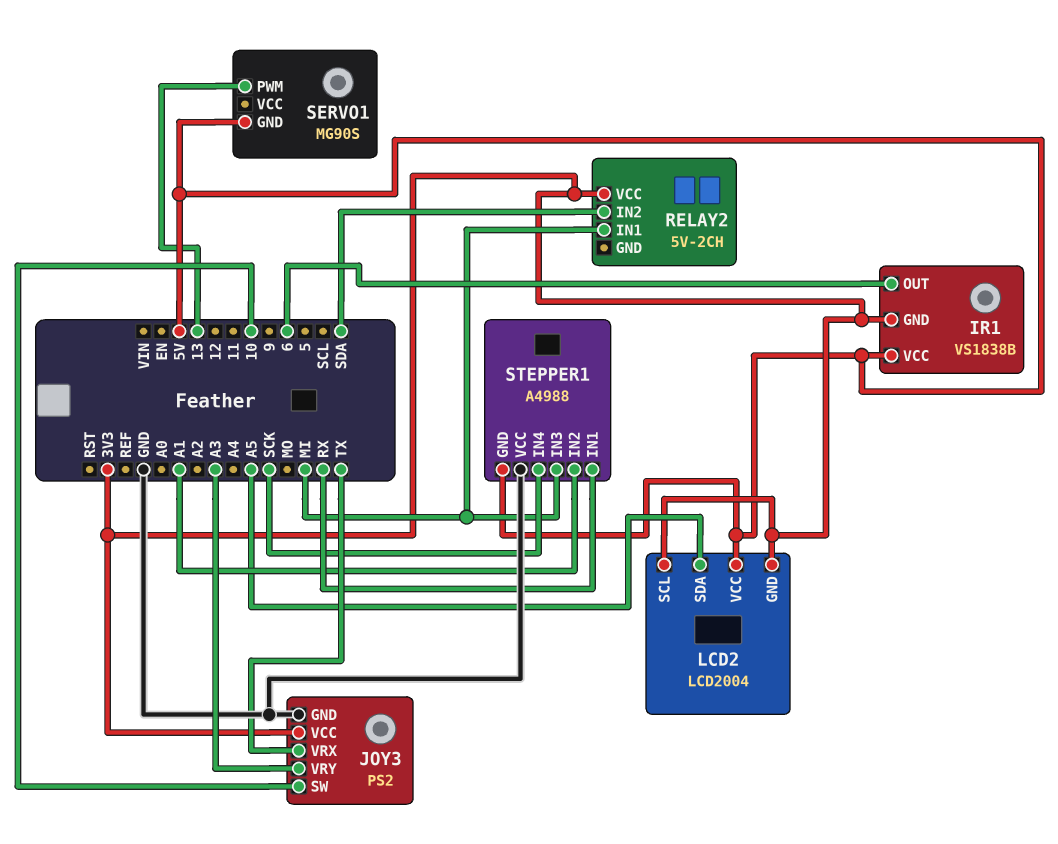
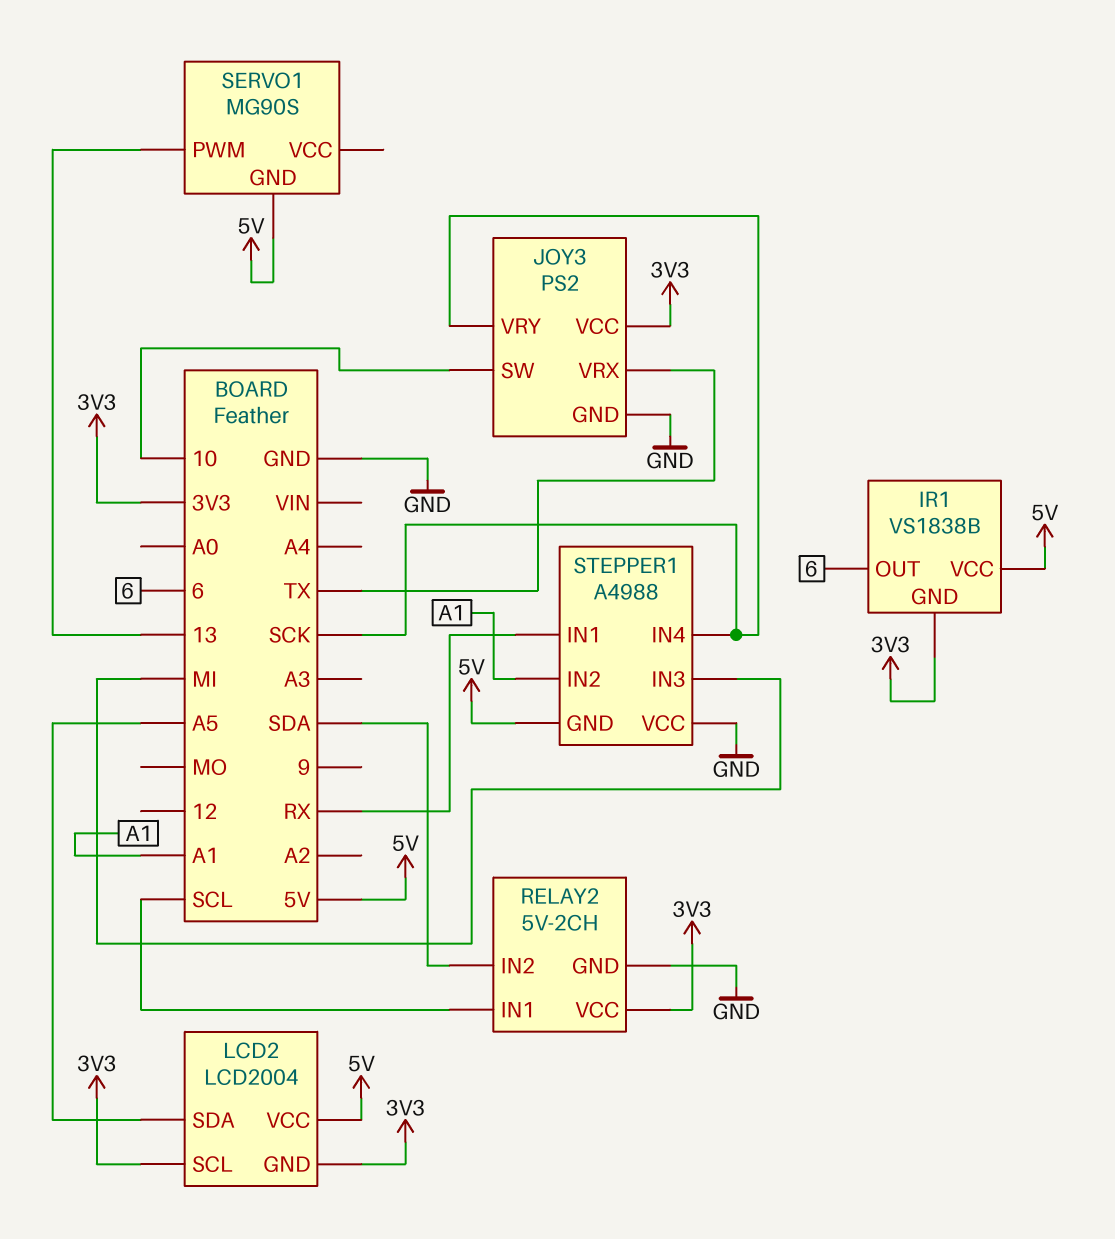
JOY3 pin VRY: A3 -> SCK
RELAY2 pin GND: none -> GND
RELAY2 pin IN1: MI -> SCL

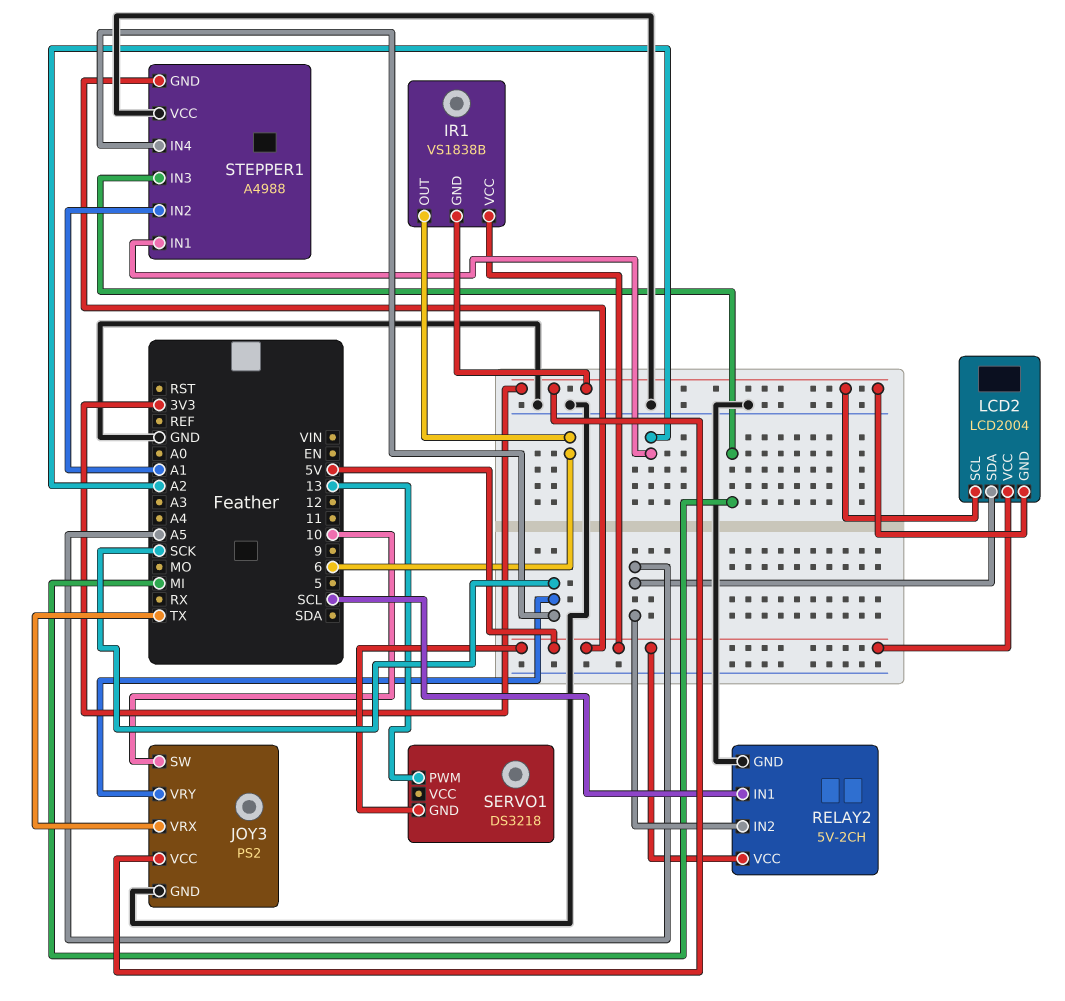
RELAY2 pin IN2: SDA -> A5
RELAY2 pin VCC: 3V3 -> 5V
SERVO1: MG90S -> DS3218
STEPPER1 pin IN1: RX -> A2

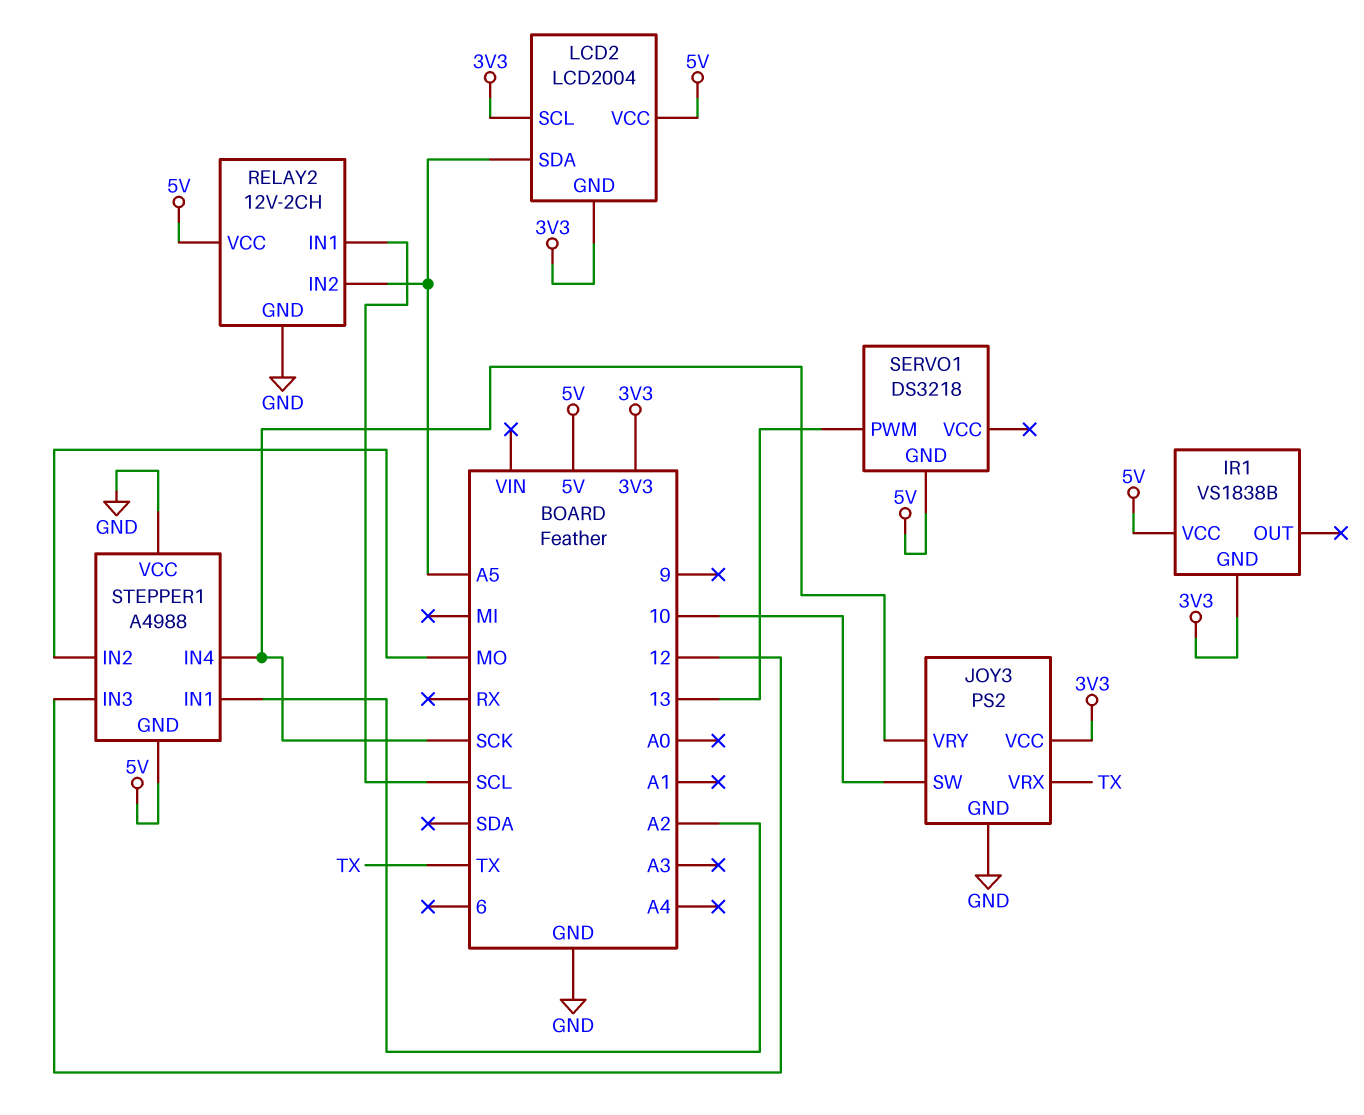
IR1 pin OUT: 6 -> none
RELAY2: 5V-2CH -> 12V-2CH
STEPPER1 pin IN2: A1 -> MO
STEPPER1 pin IN3: MI -> 12

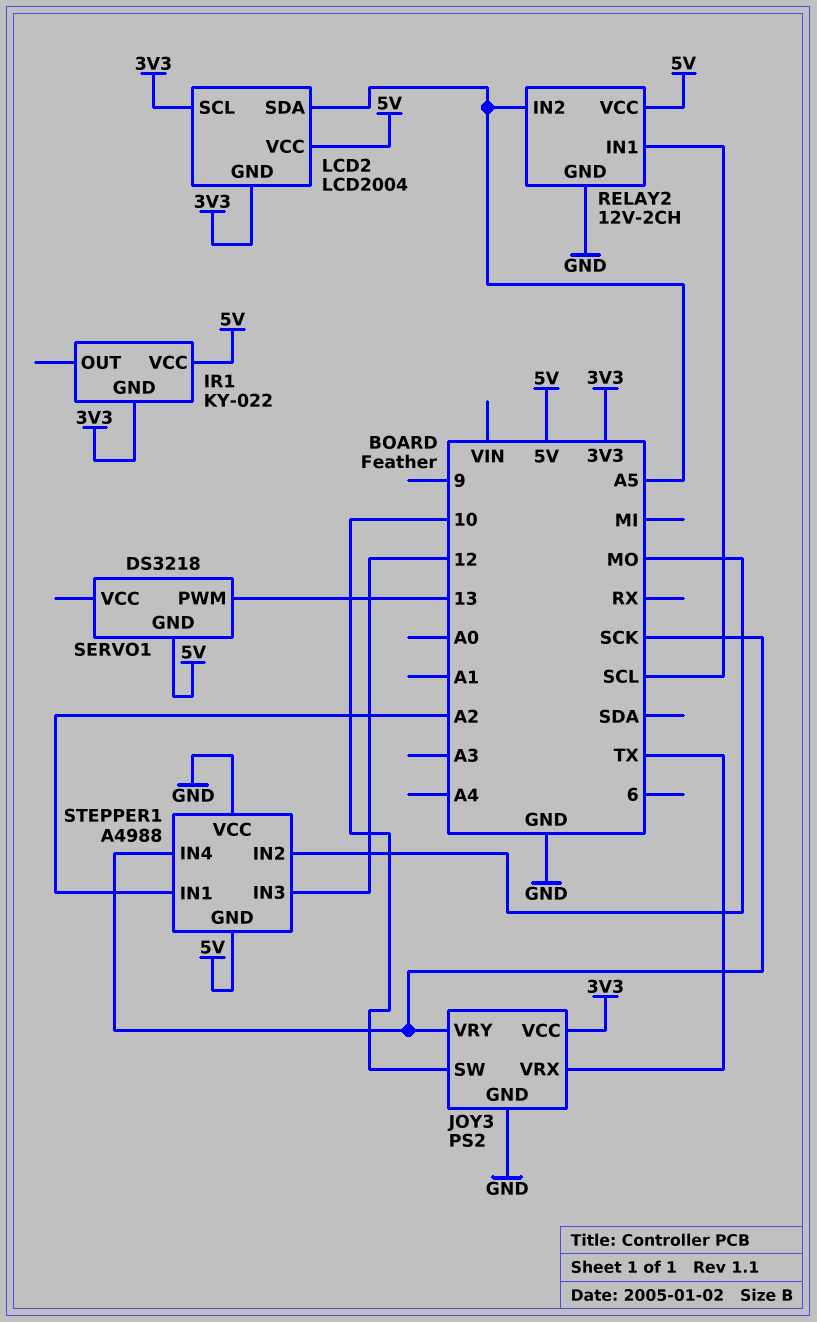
IR1: VS1838B -> KY-022

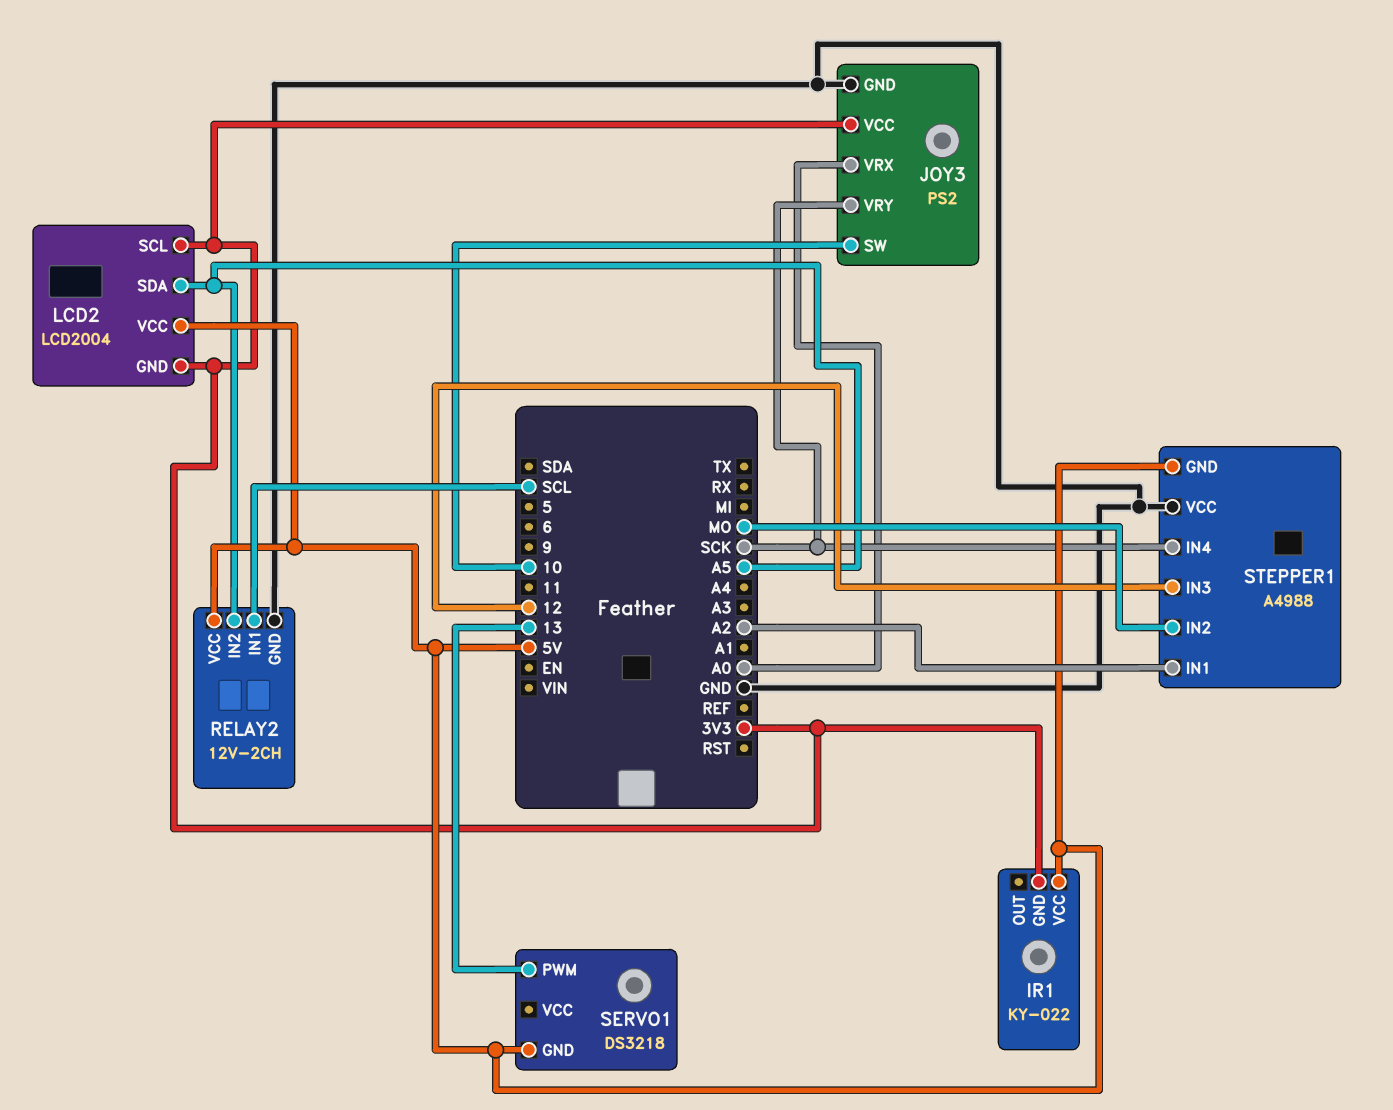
JOY3 pin VRX: TX -> A0

